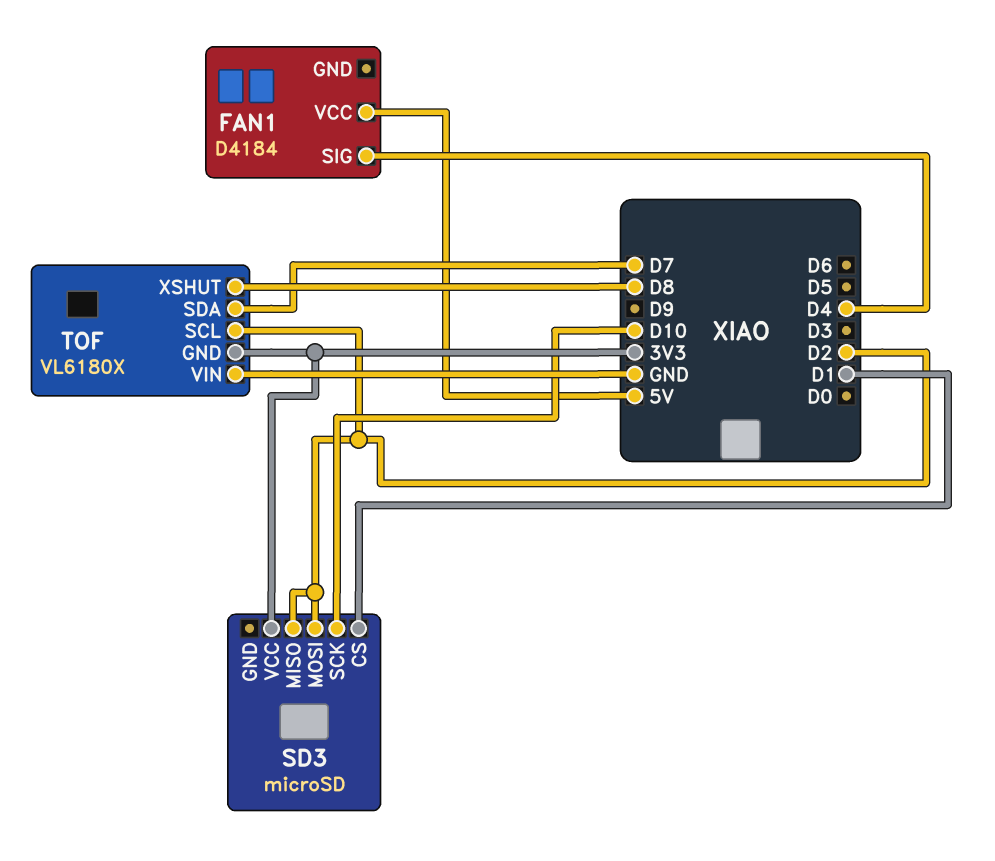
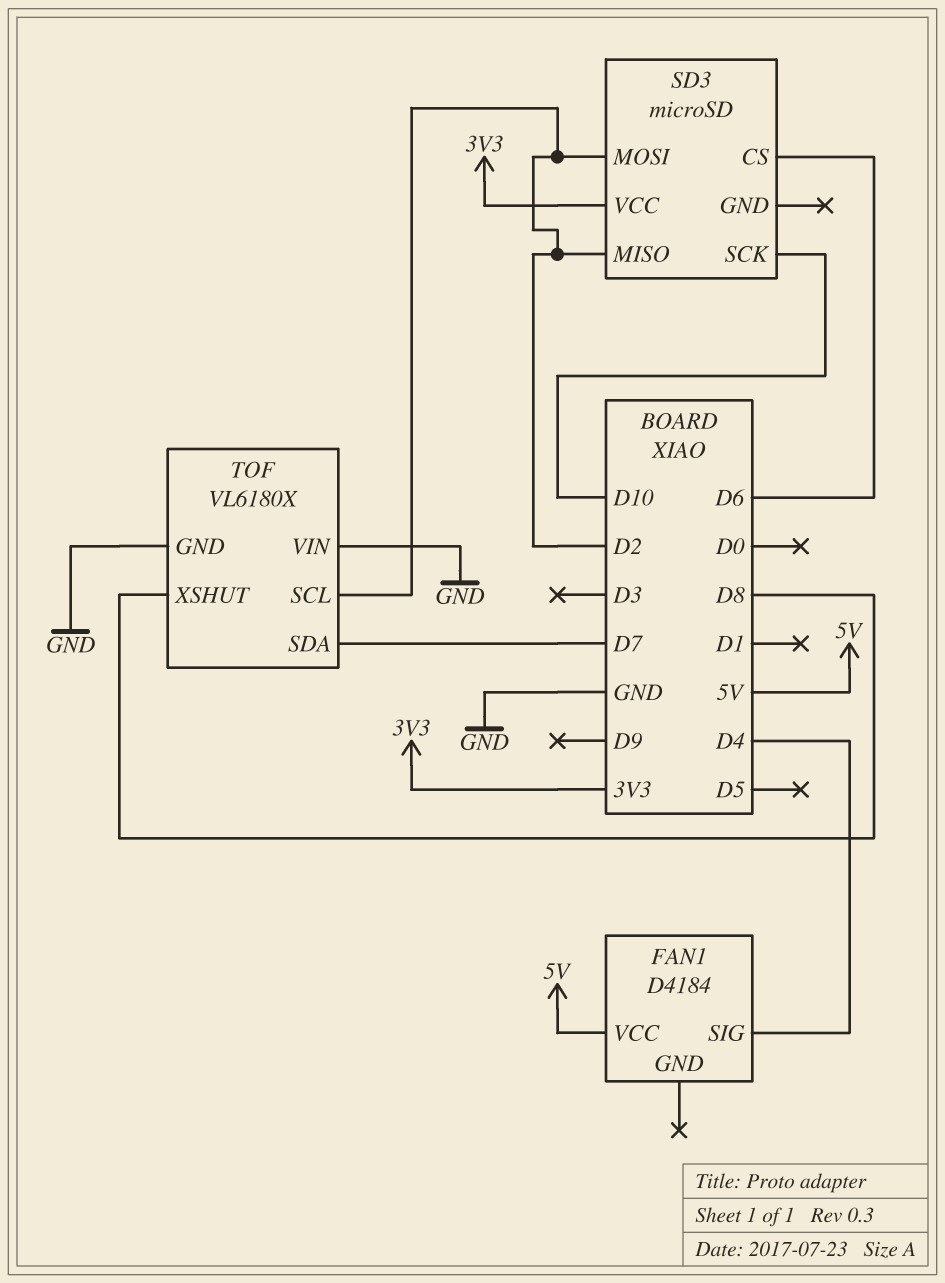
SD3 pin CS: D1 -> D6
TOF pin GND: 3V3 -> GND

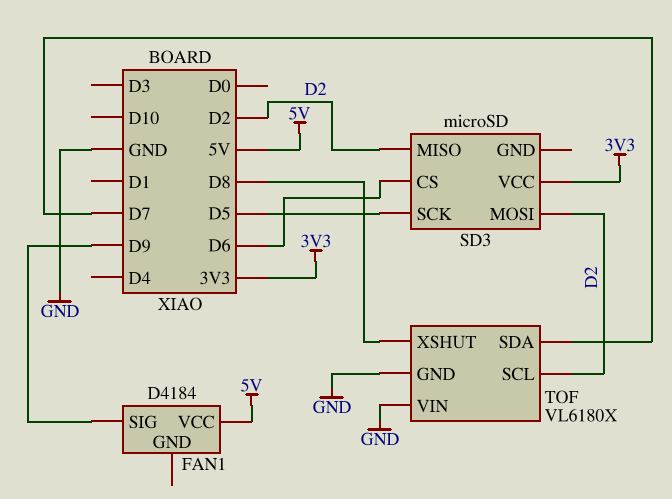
FAN1 pin SIG: D4 -> D9
SD3 pin SCK: D10 -> D5

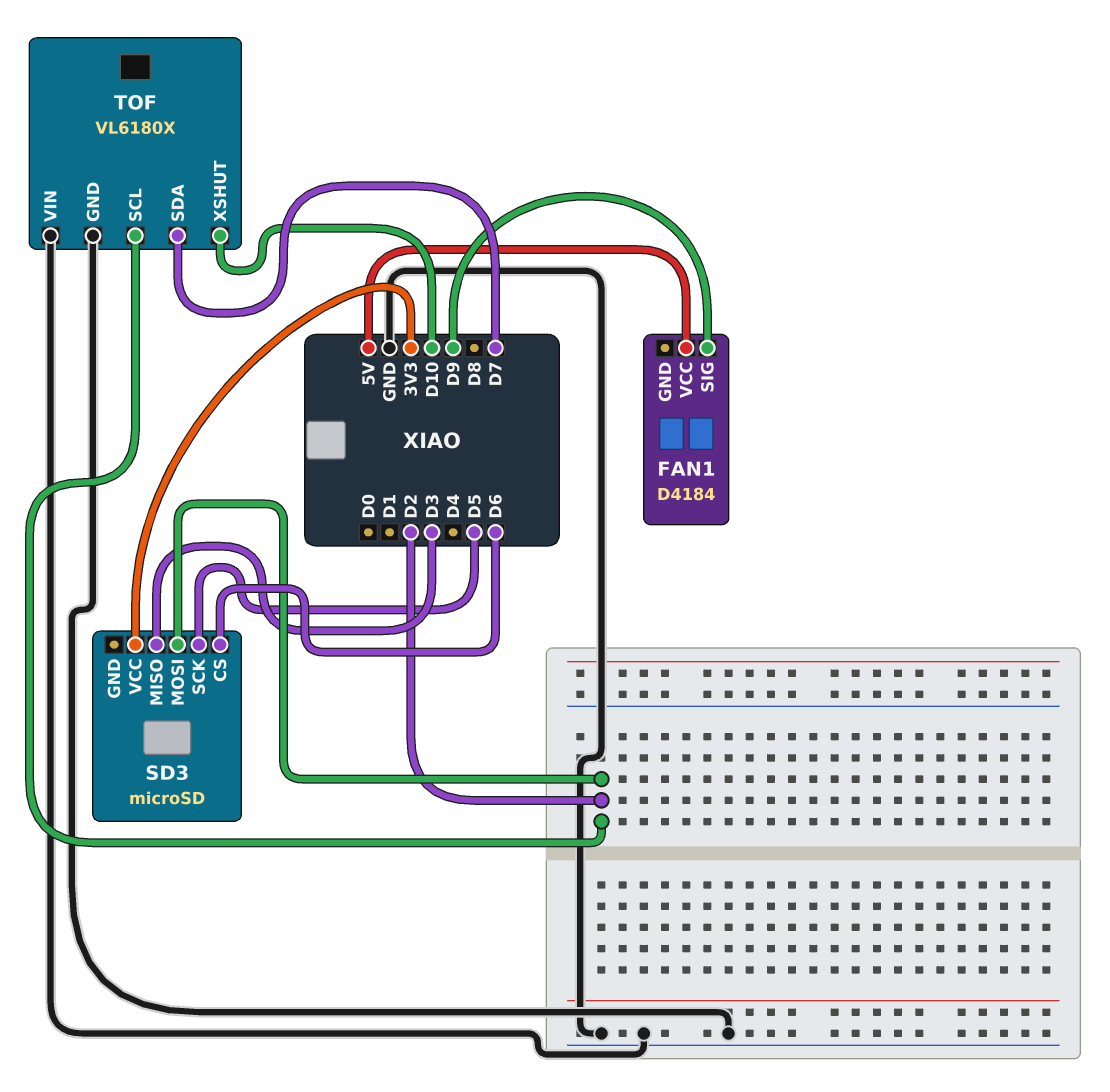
SD3 pin MISO: D2 -> D3
TOF pin XSHUT: D8 -> D10

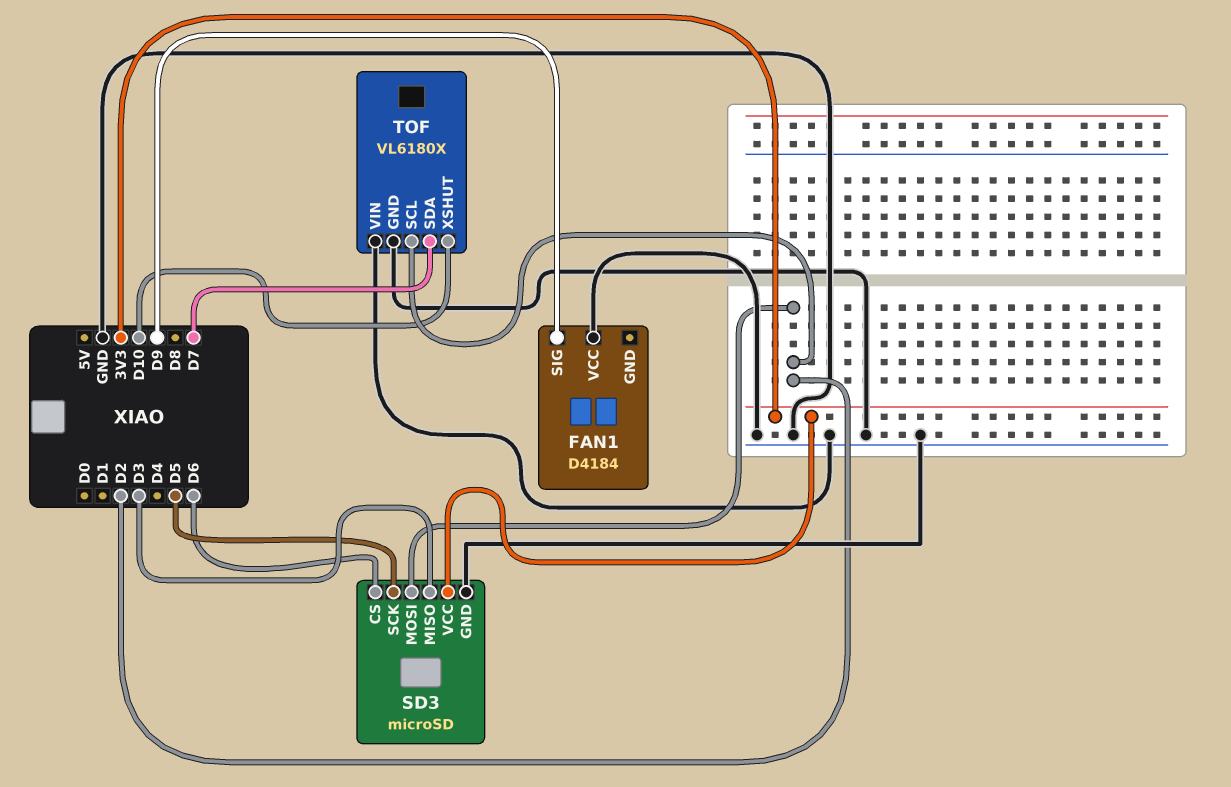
FAN1 pin VCC: 5V -> GND
SD3 pin GND: none -> GND

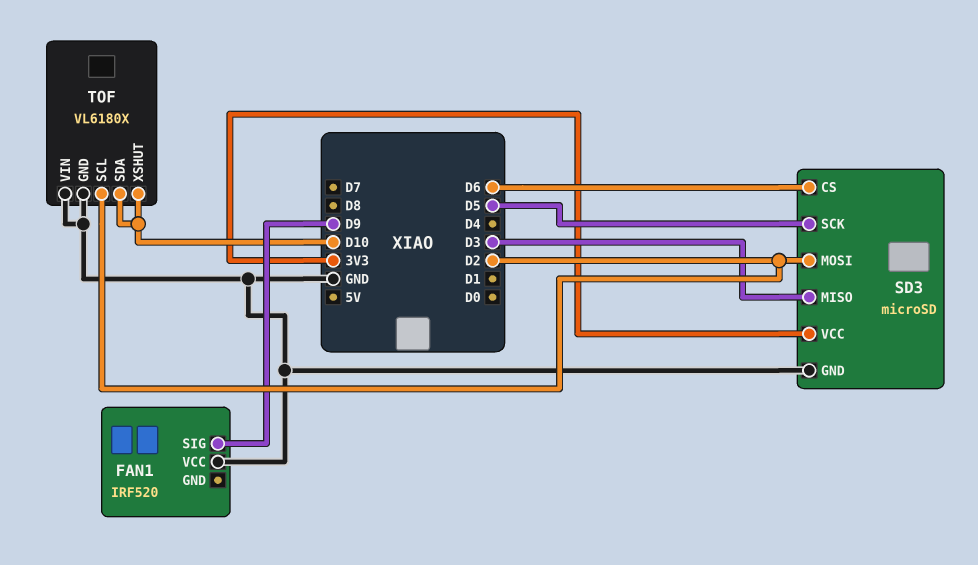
FAN1: D4184 -> IRF520
TOF pin SDA: D7 -> D10

